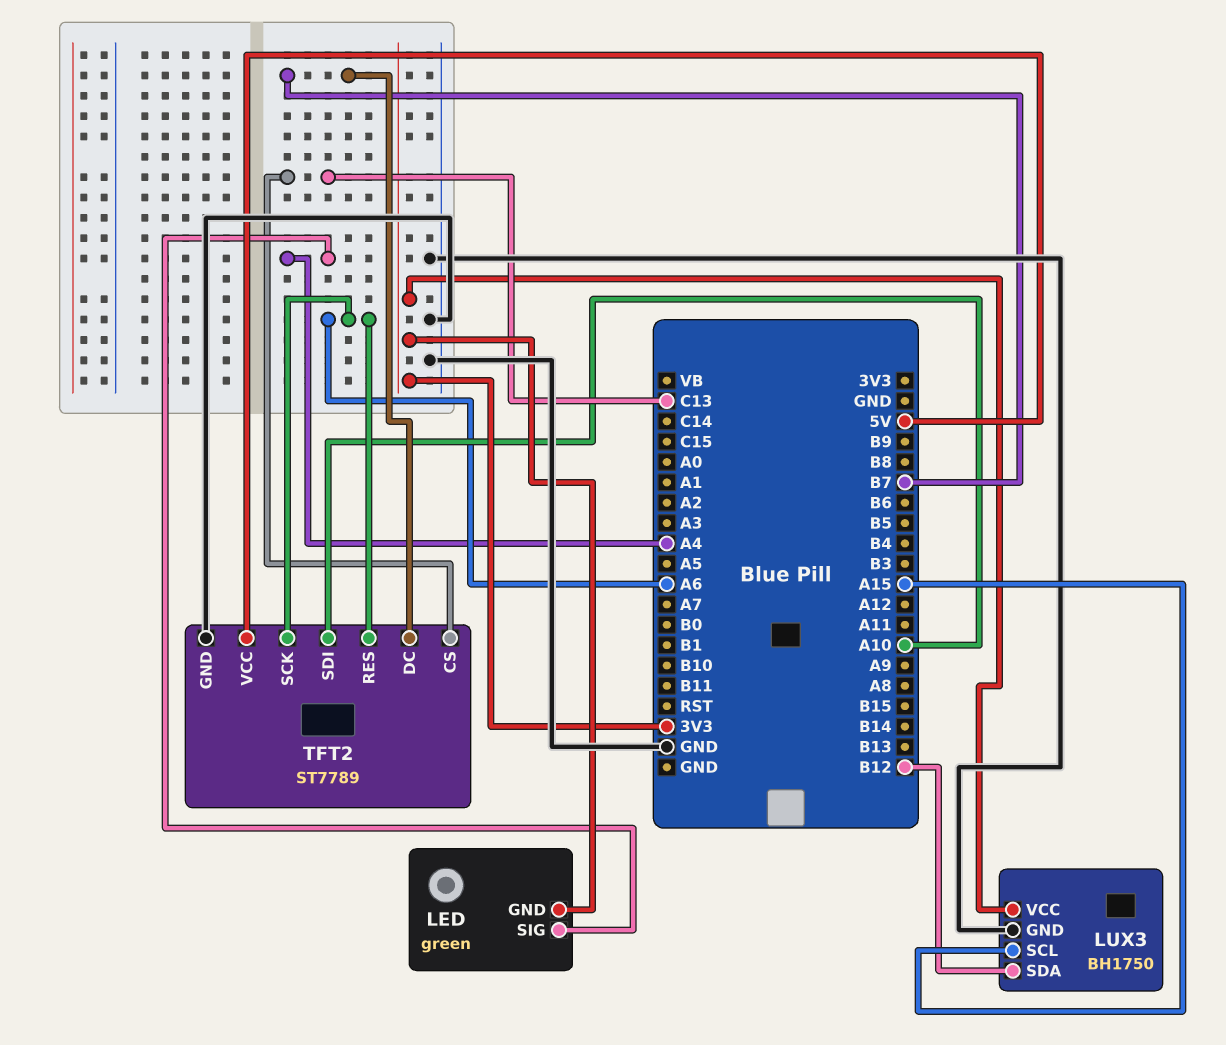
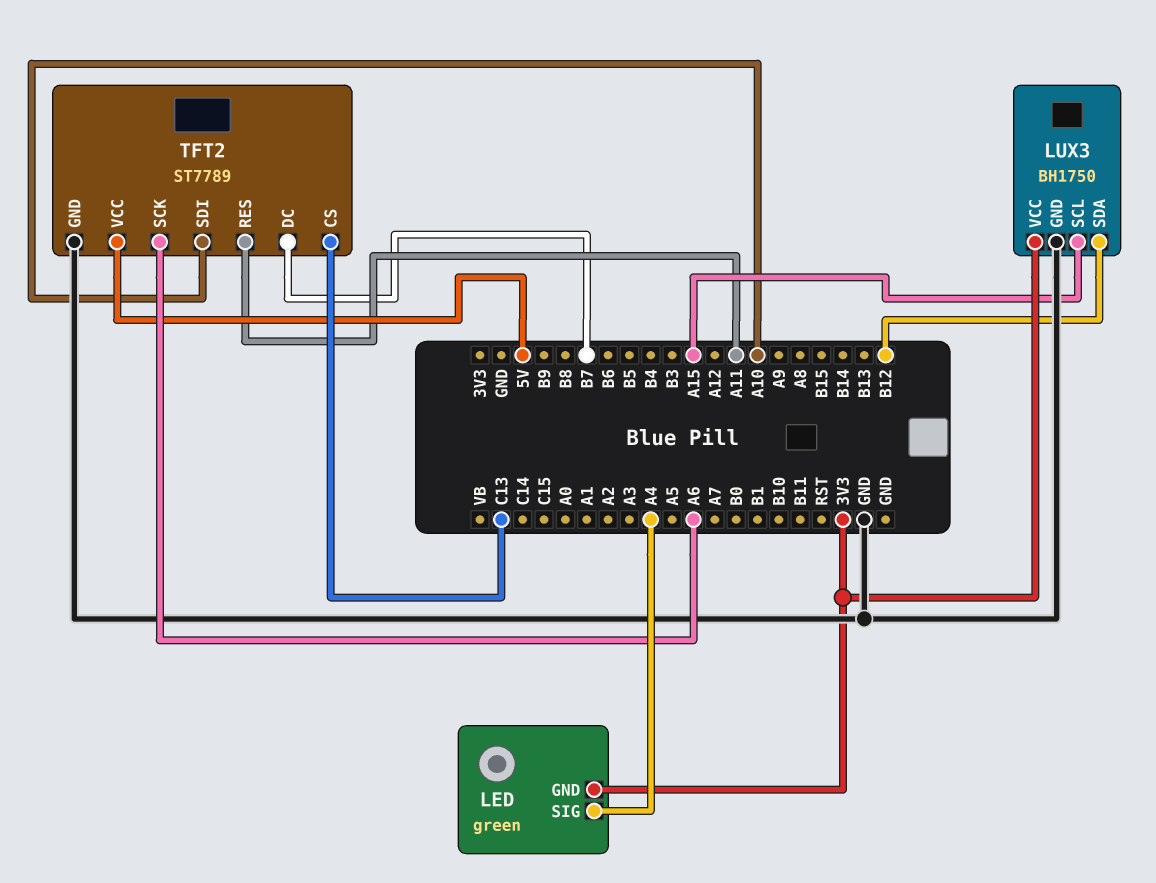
TFT2 pin RES: A6 -> A11

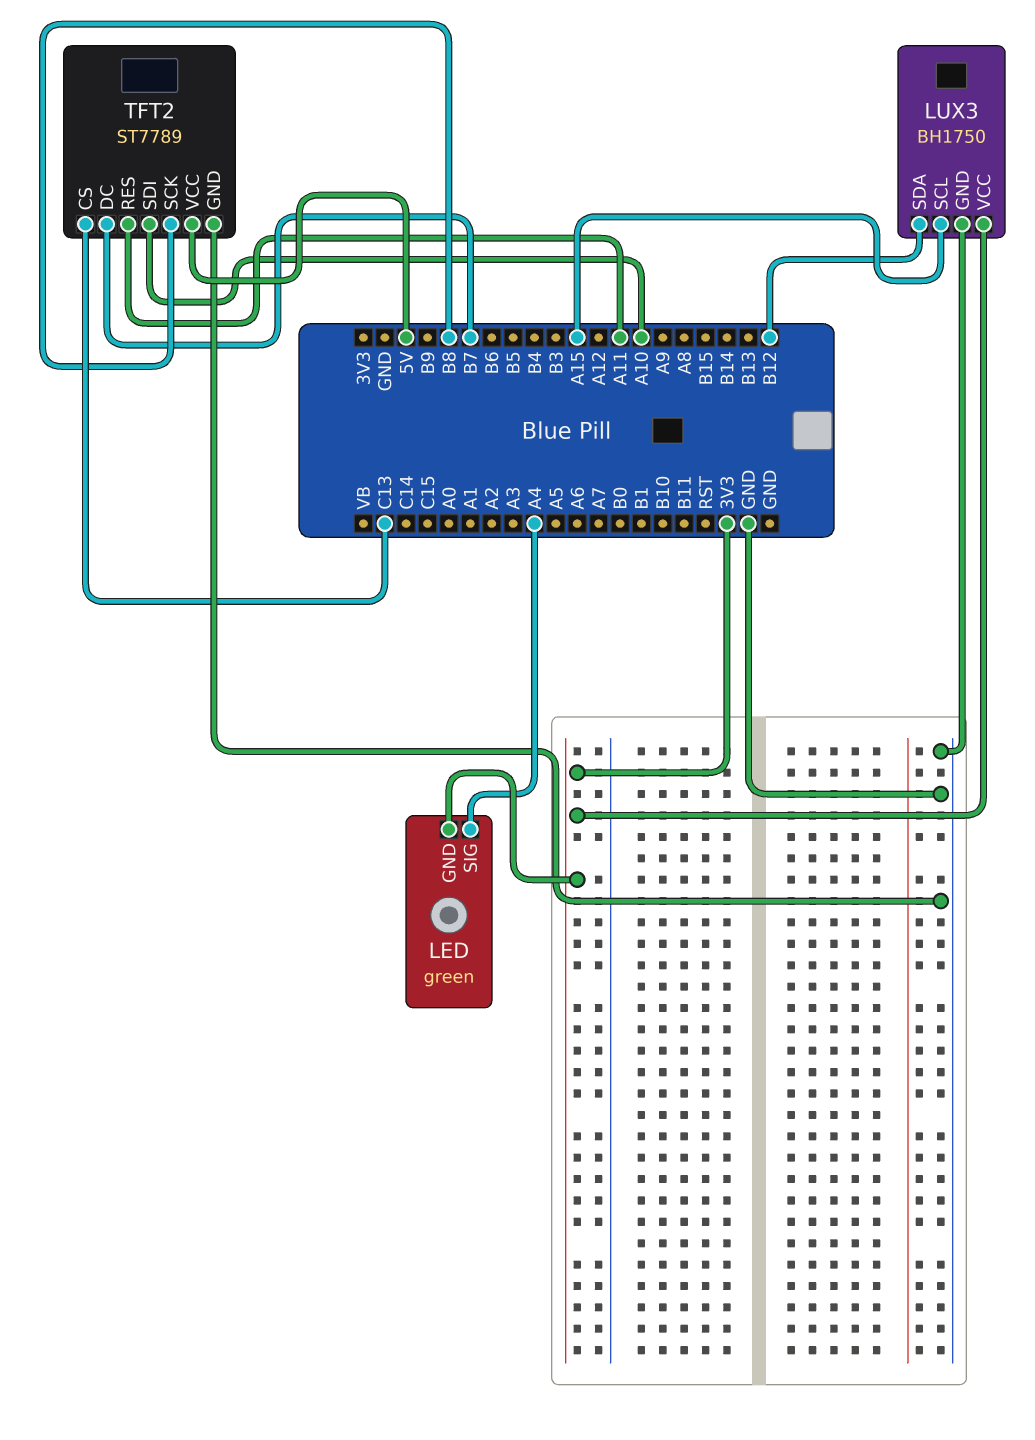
TFT2 pin SCK: A6 -> B8

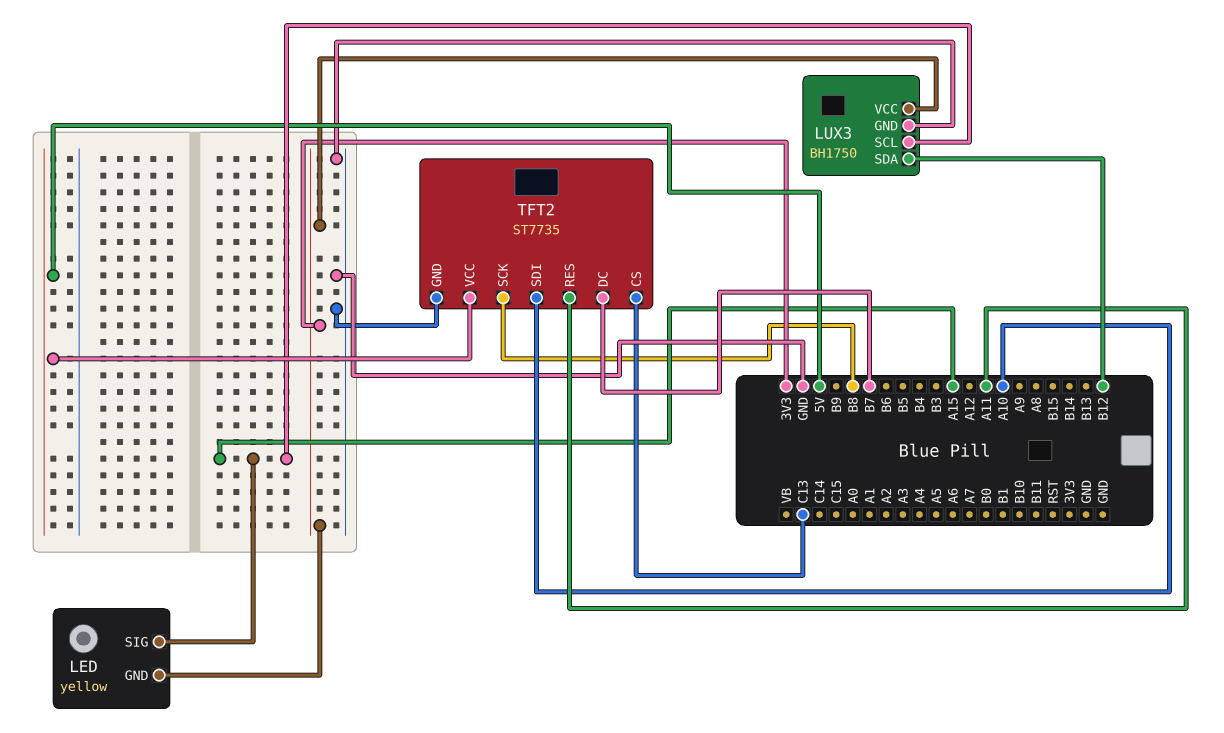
LED: green -> yellow
LED pin SIG: A4 -> A15
TFT2: ST7789 -> ST7735

